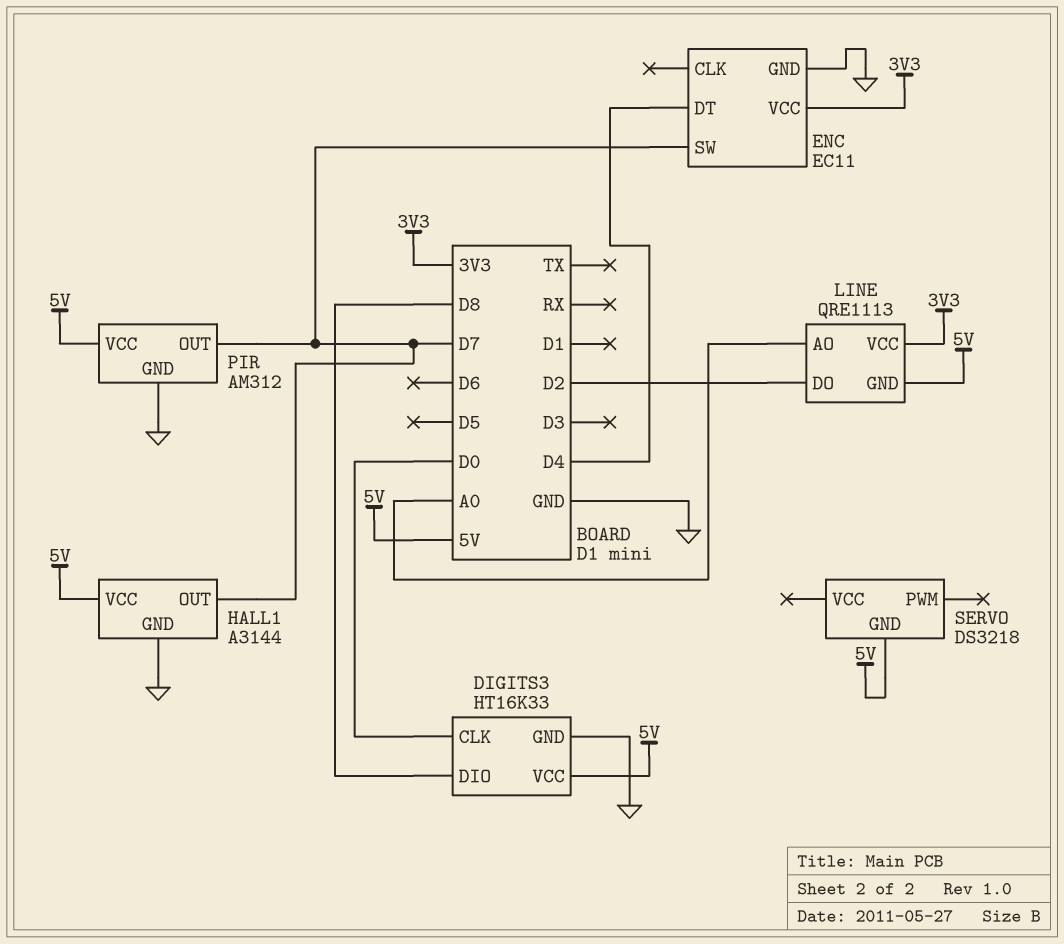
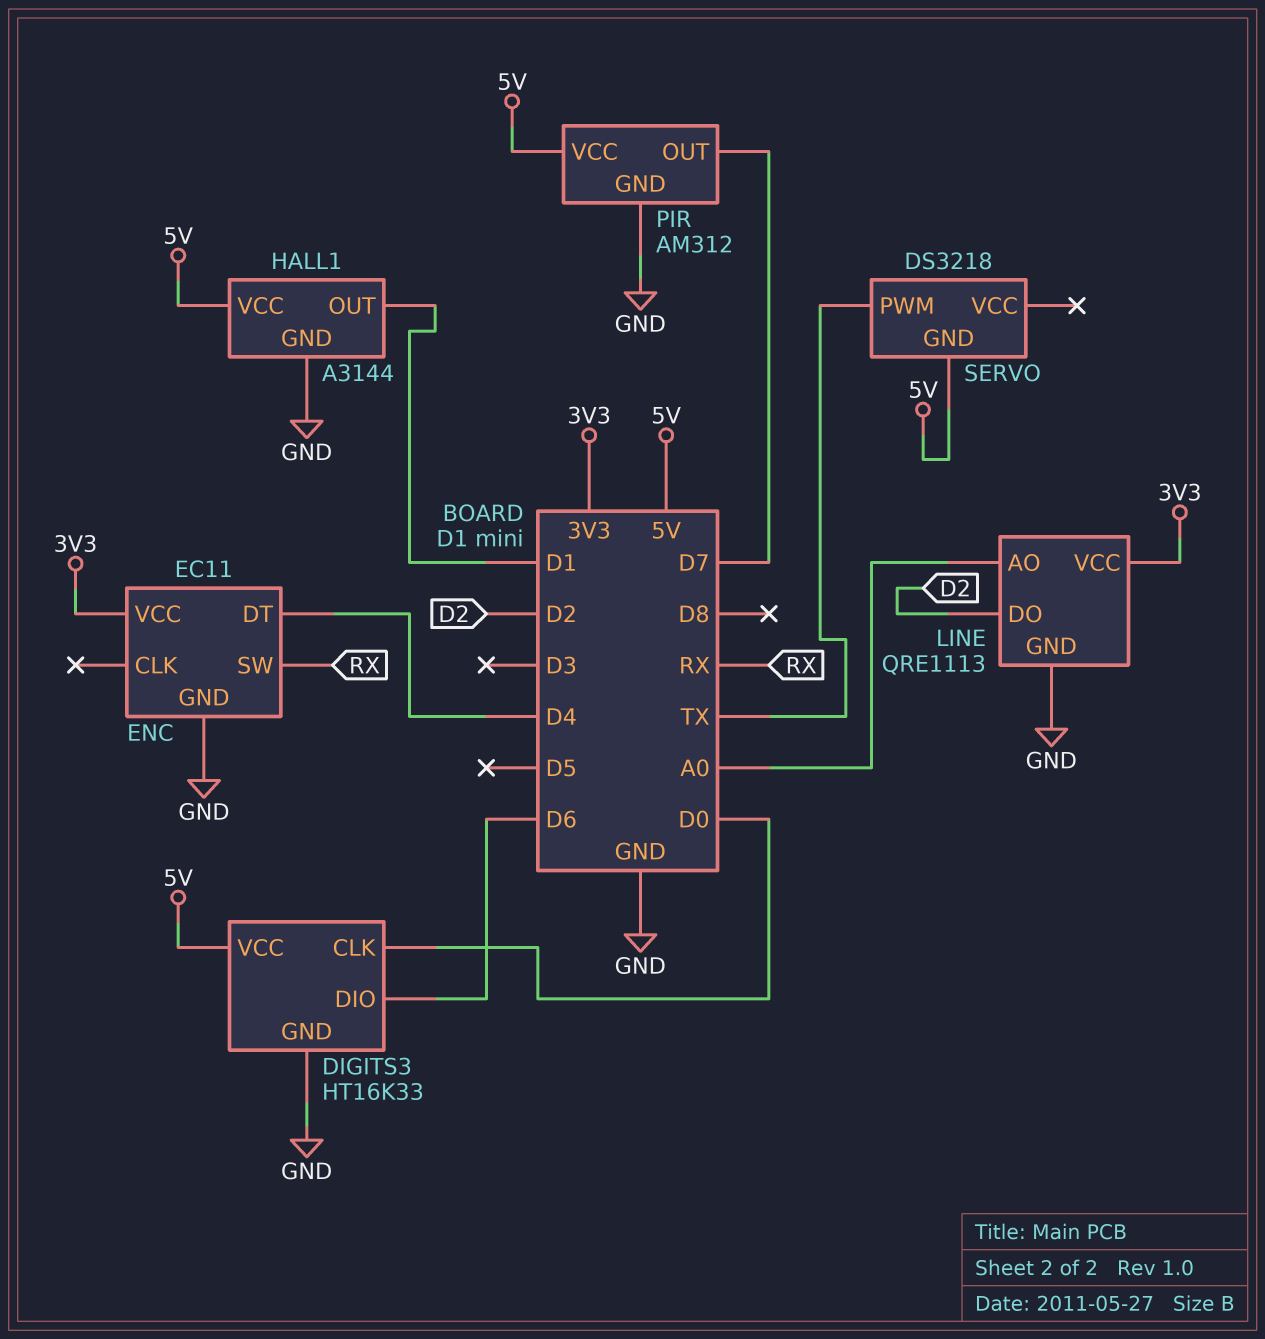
DIGITS3 pin DIO: D8 -> D6
ENC pin SW: D7 -> RX
HALL1 pin OUT: D7 -> D1
LINE pin GND: 5V -> GND
SERVO pin PWM: none -> TX

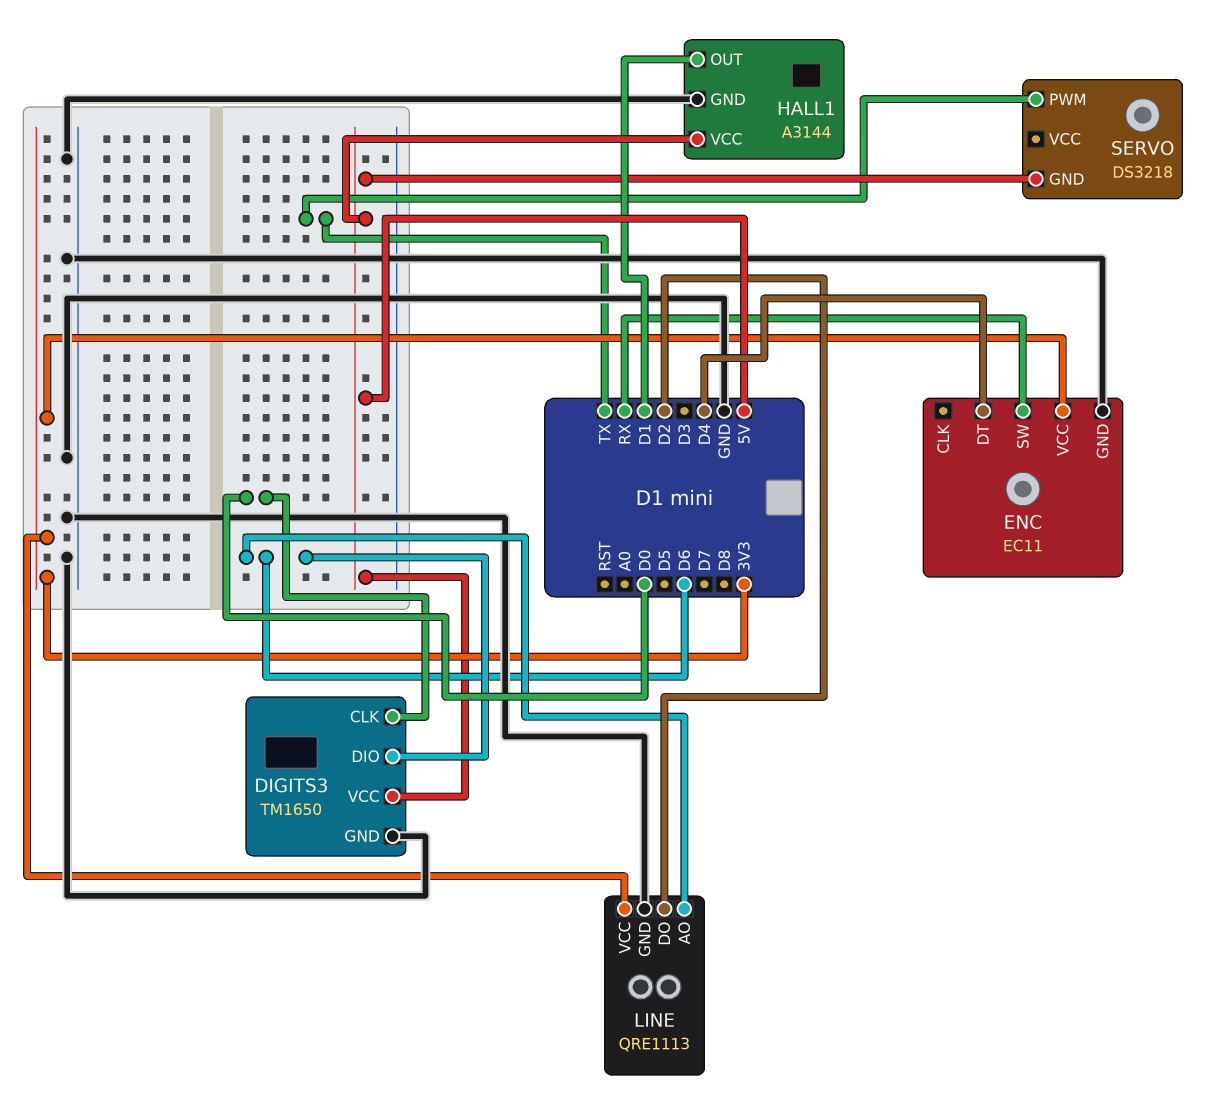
DIGITS3: HT16K33 -> TM1650
LINE pin AO: A0 -> D6
PIR: AM312 -> none
PIR pin GND: GND -> none
PIR pin OUT: D7 -> none
PIR pin VCC: 5V -> none

